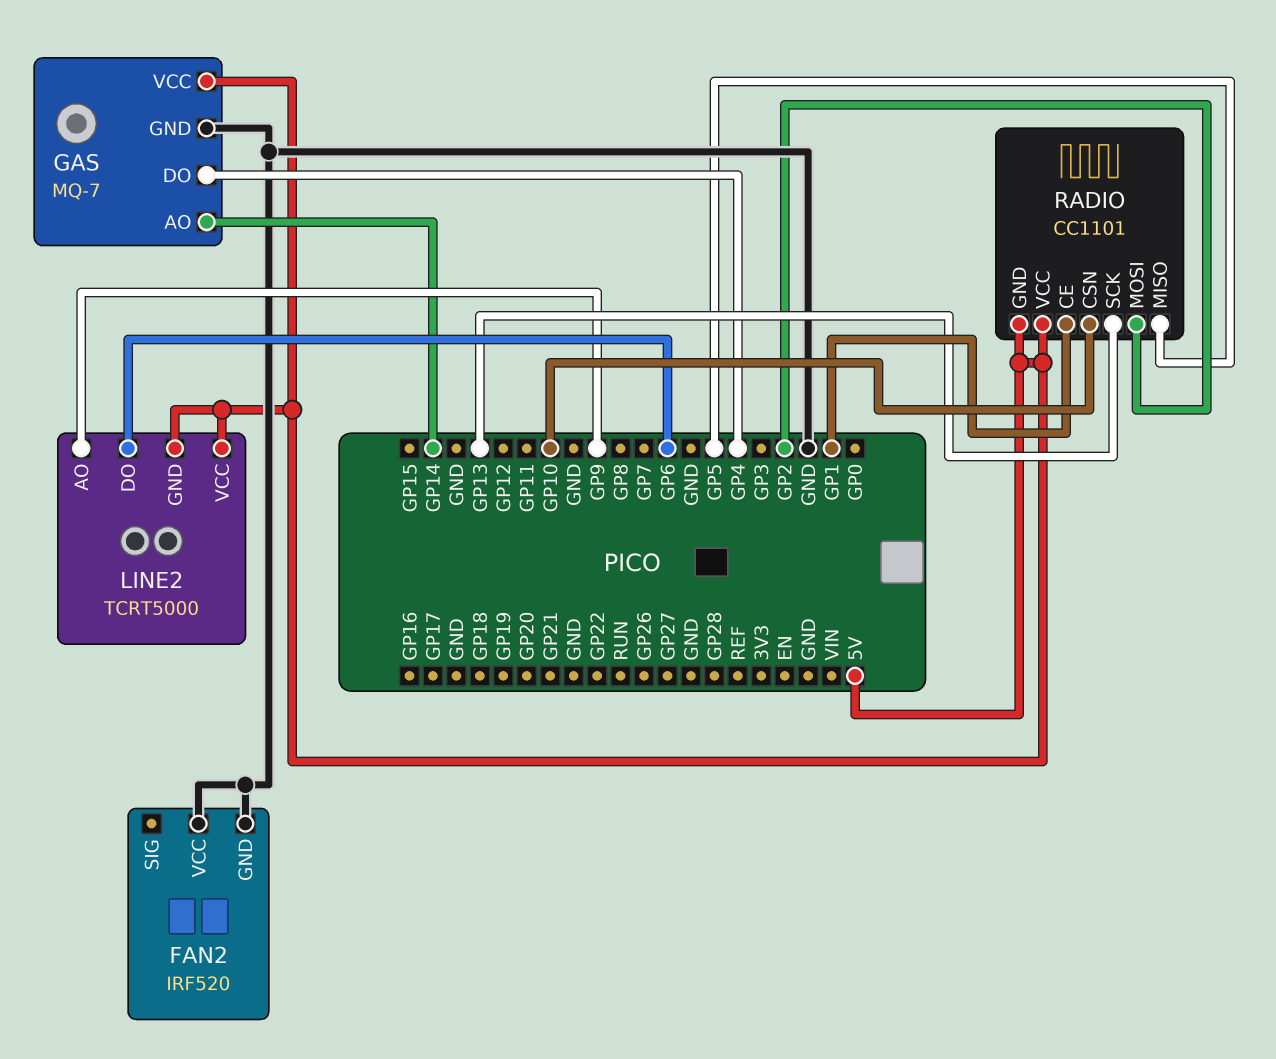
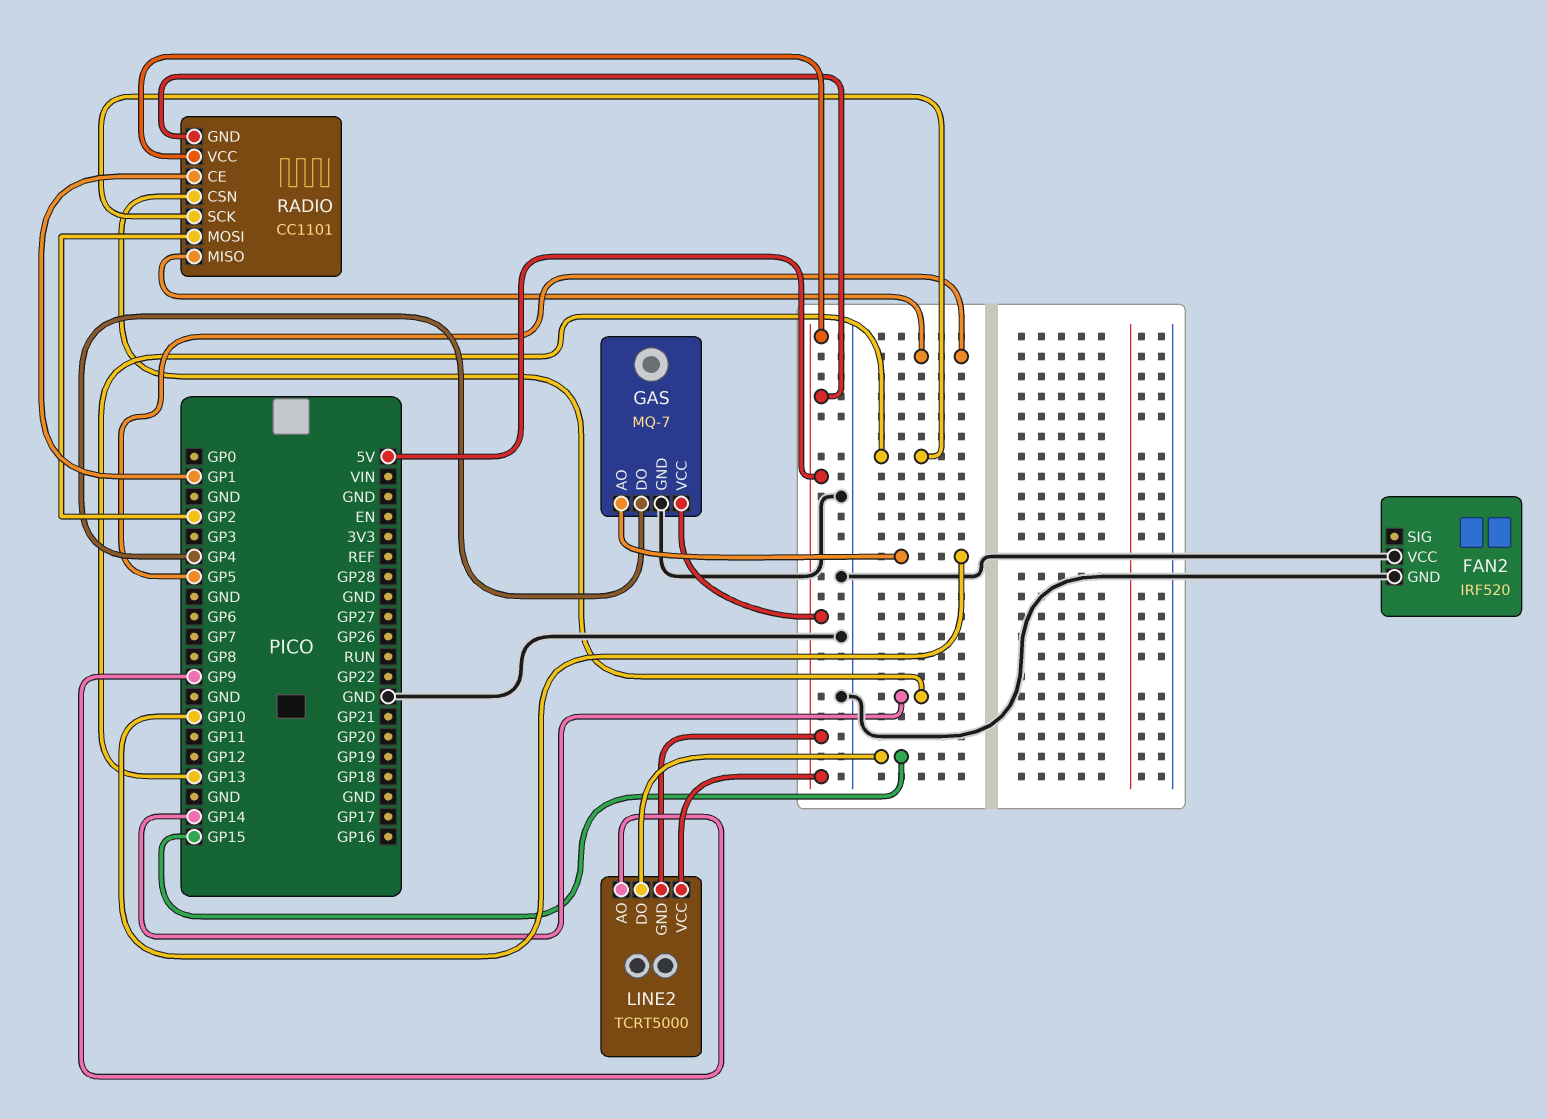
GAS pin AO: GP14 -> GP10
LINE2 pin DO: GP6 -> GP15
RADIO pin CSN: GP10 -> GP14

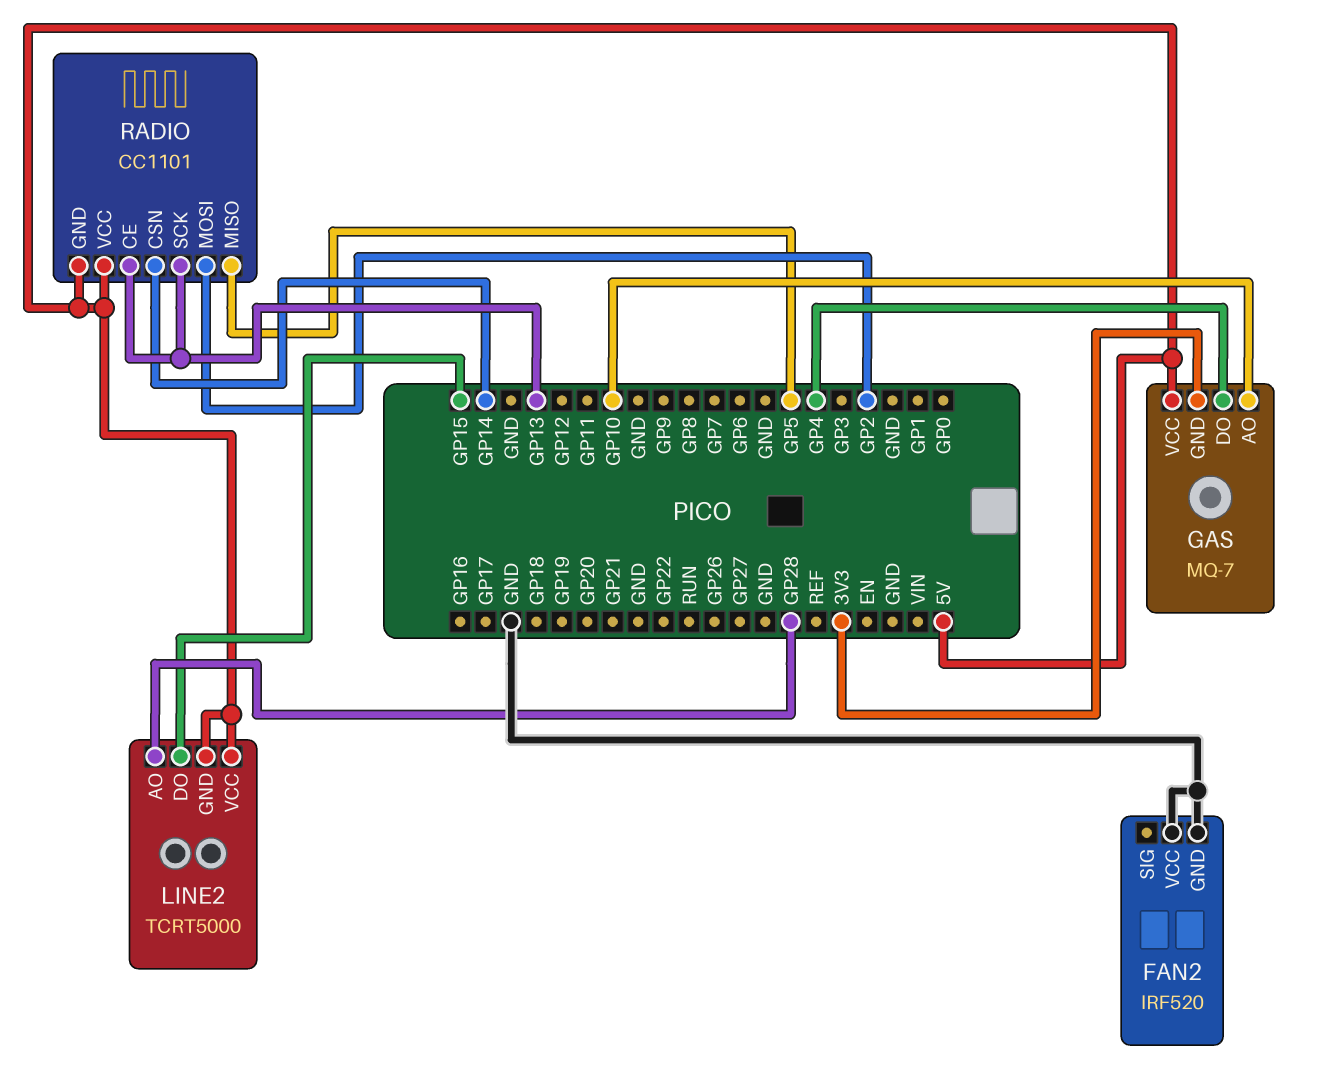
GAS pin GND: GND -> 3V3
LINE2 pin AO: GP9 -> GP28
RADIO pin CE: GP1 -> GP13

